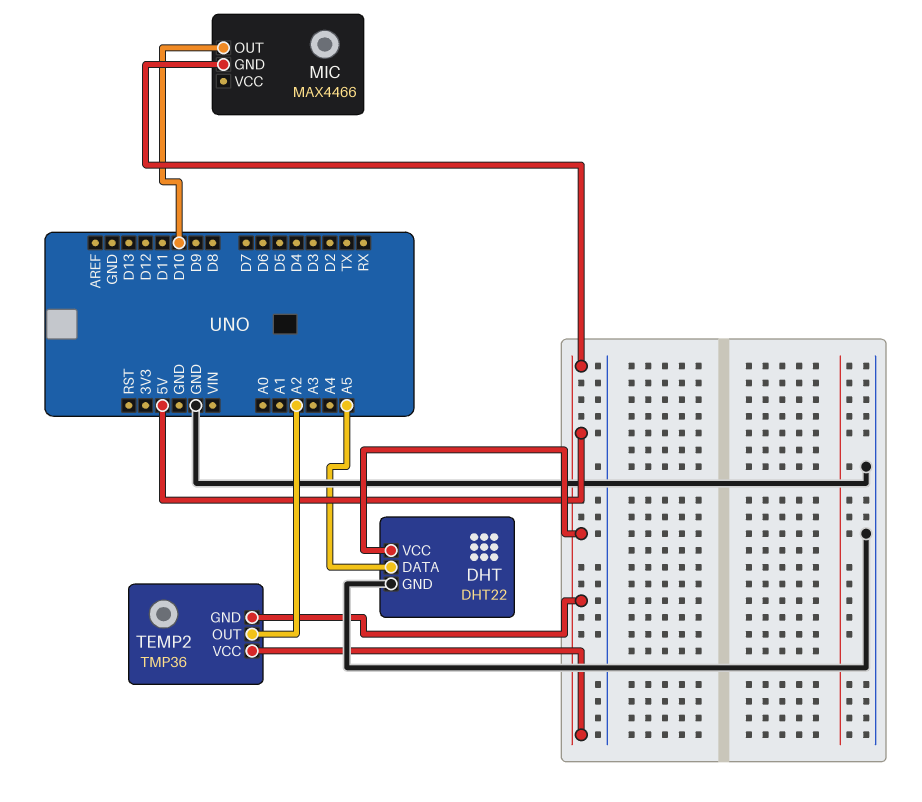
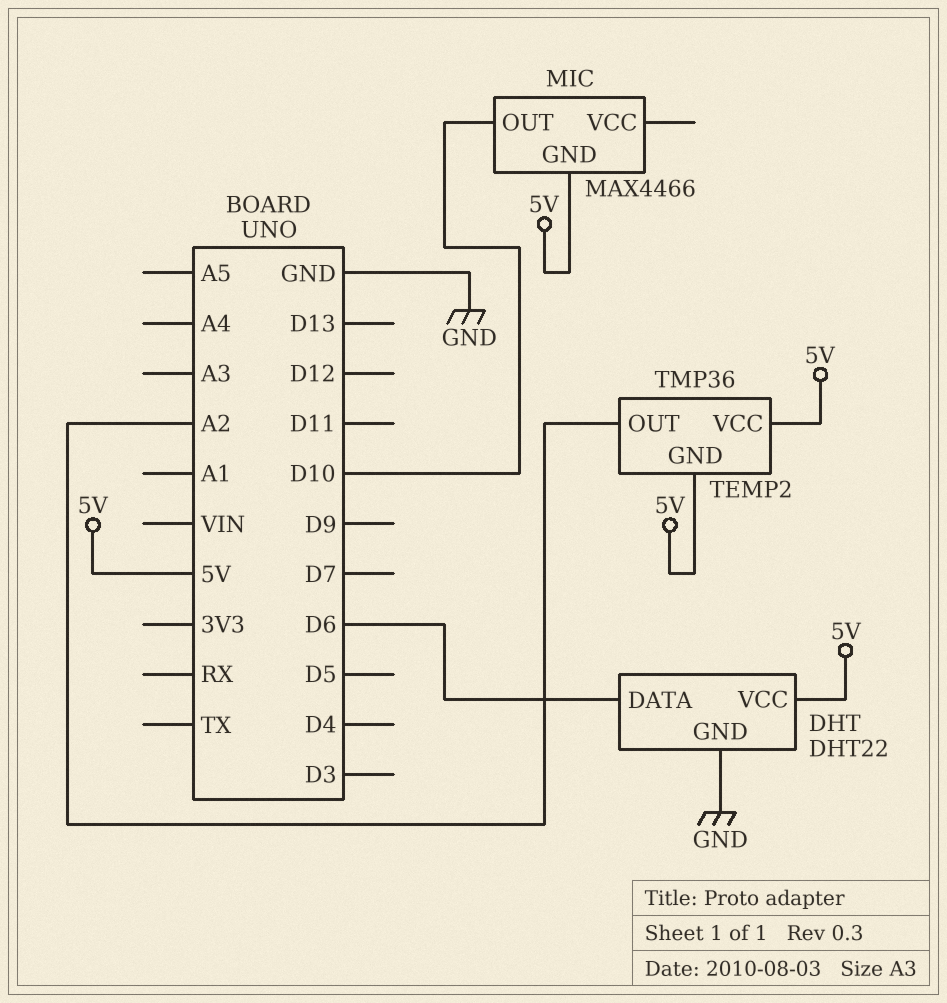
DHT pin DATA: A5 -> D6

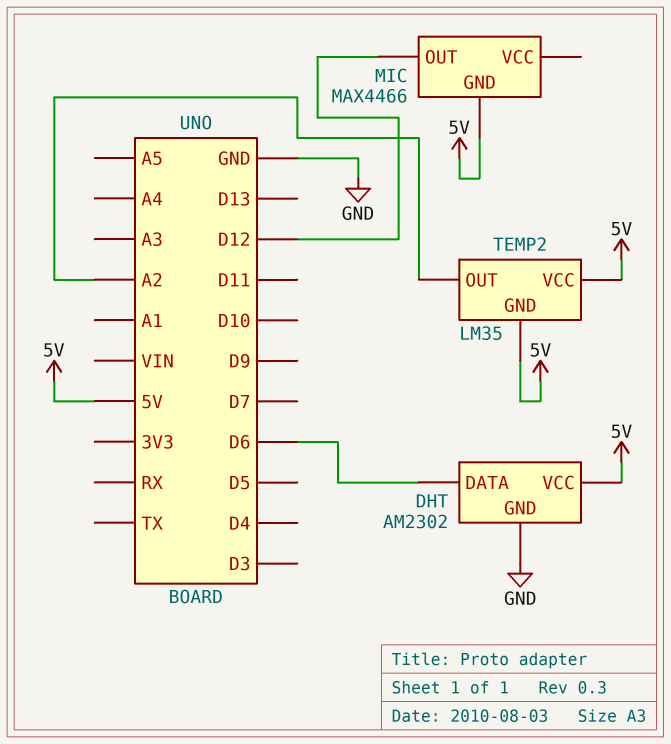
DHT: DHT22 -> AM2302
MIC pin OUT: D10 -> D12
TEMP2: TMP36 -> LM35

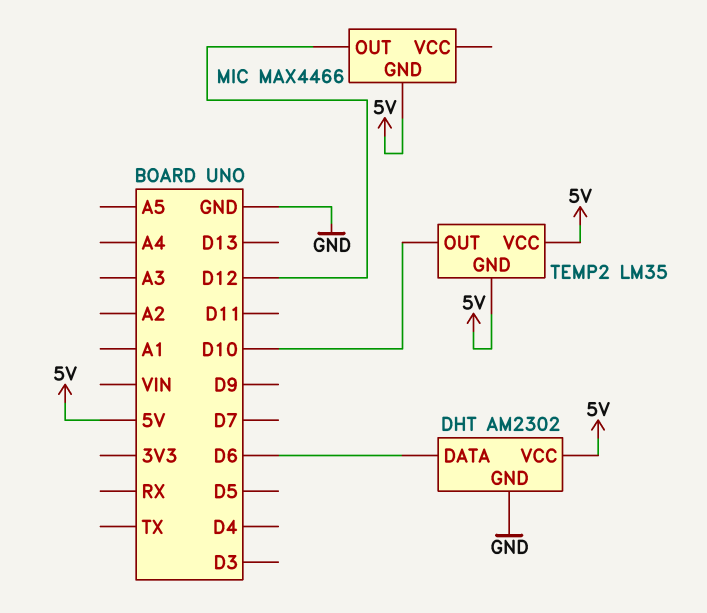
TEMP2 pin OUT: A2 -> D10

